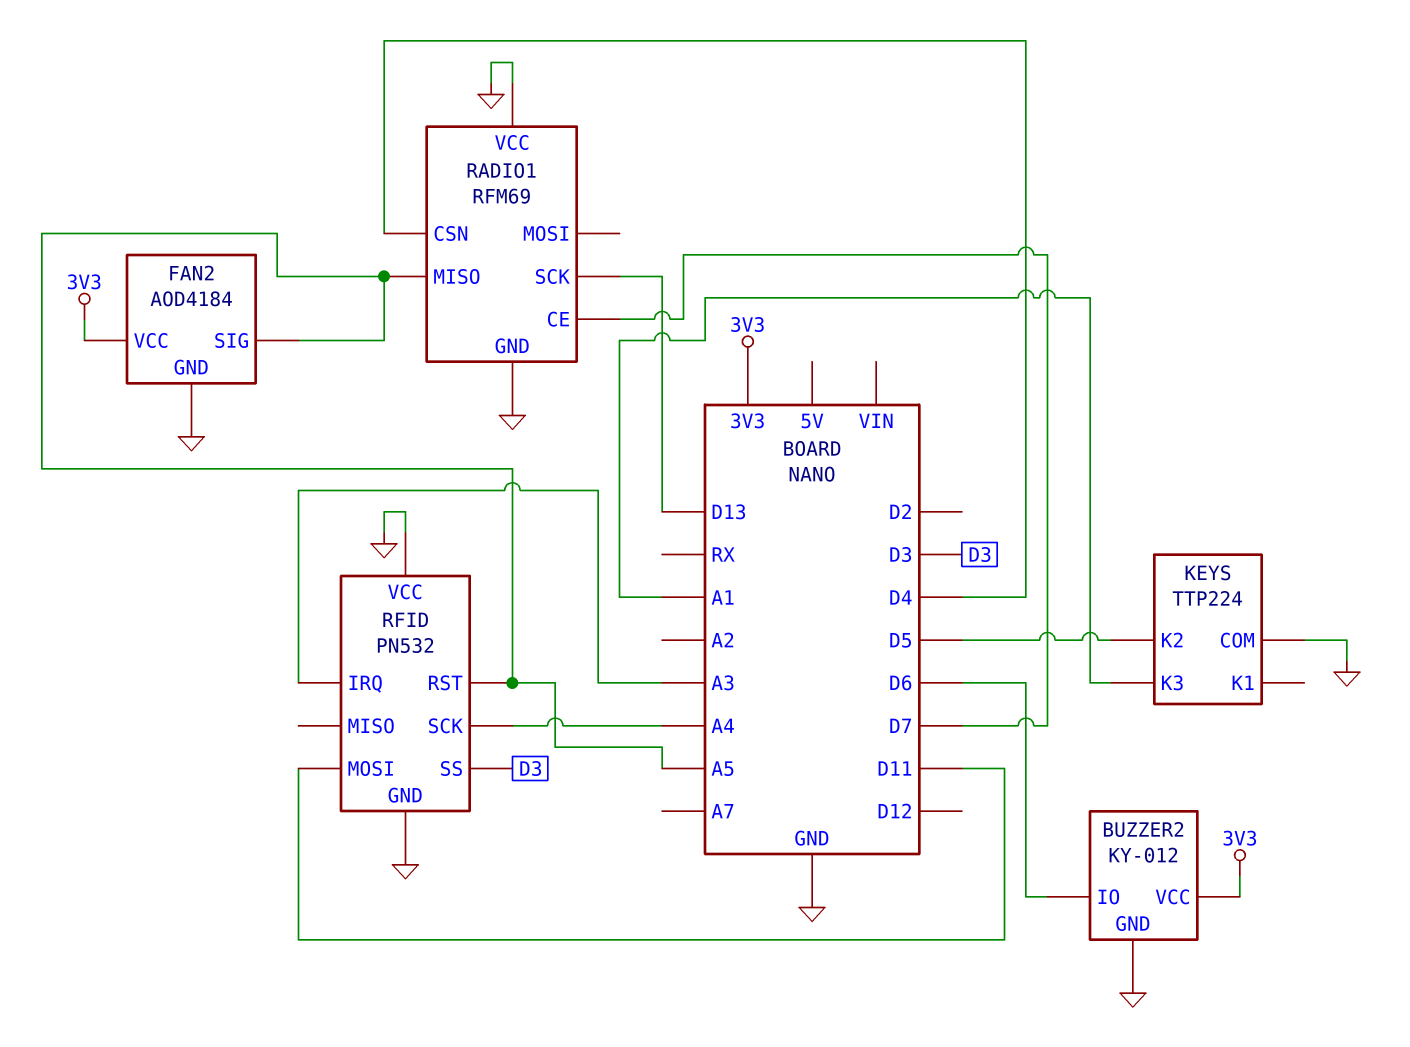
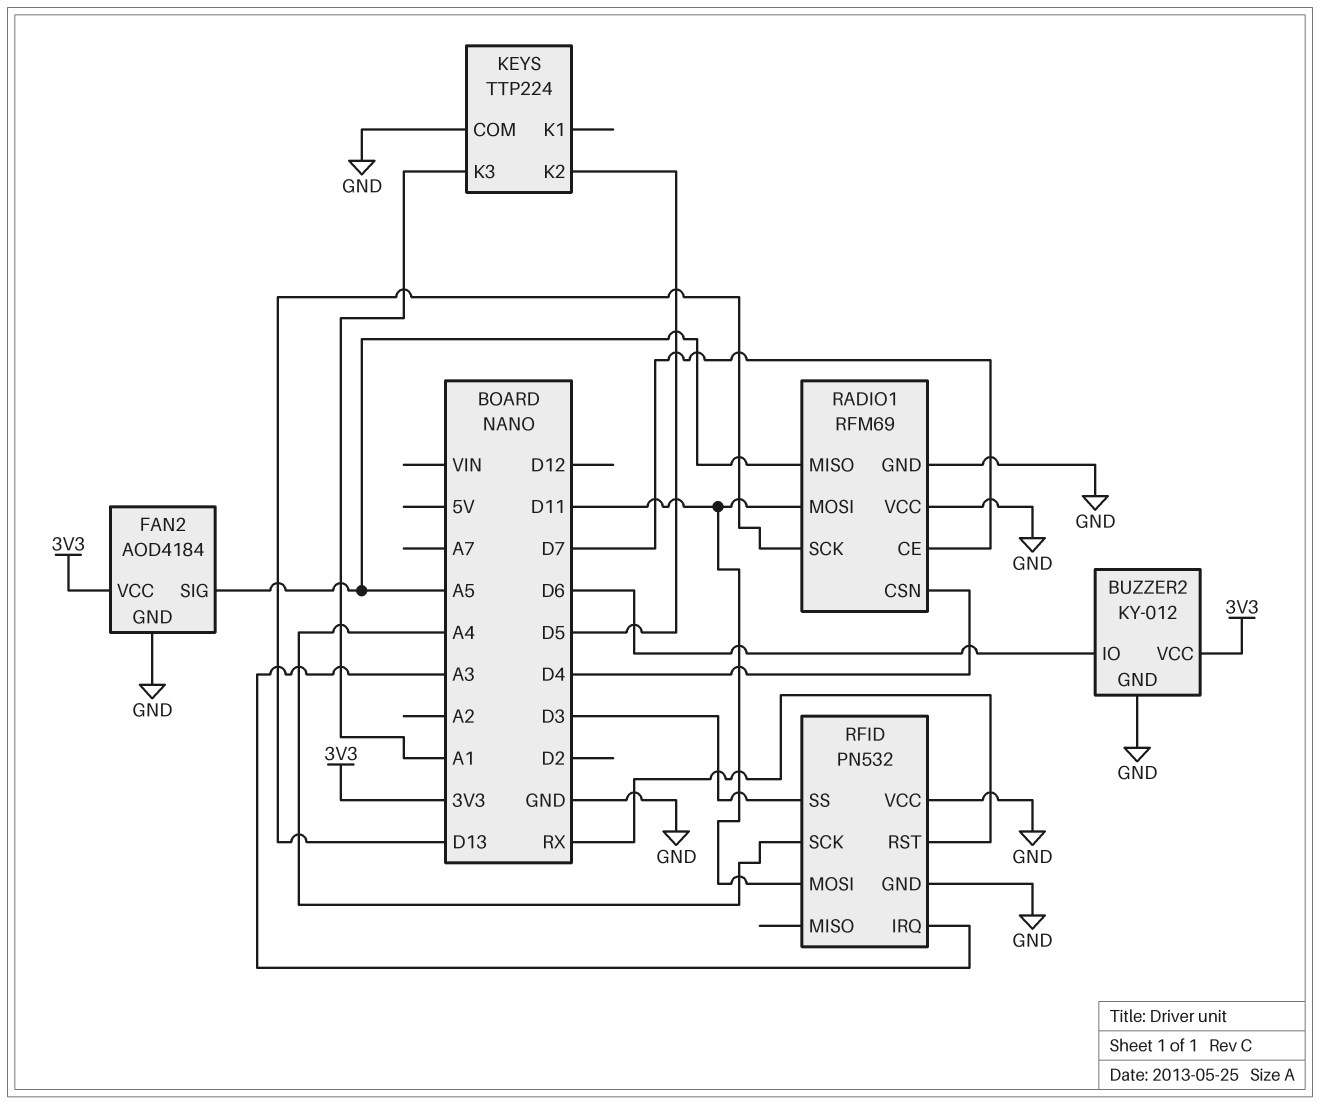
RADIO1 pin MOSI: none -> D11
RFID pin RST: A5 -> RX

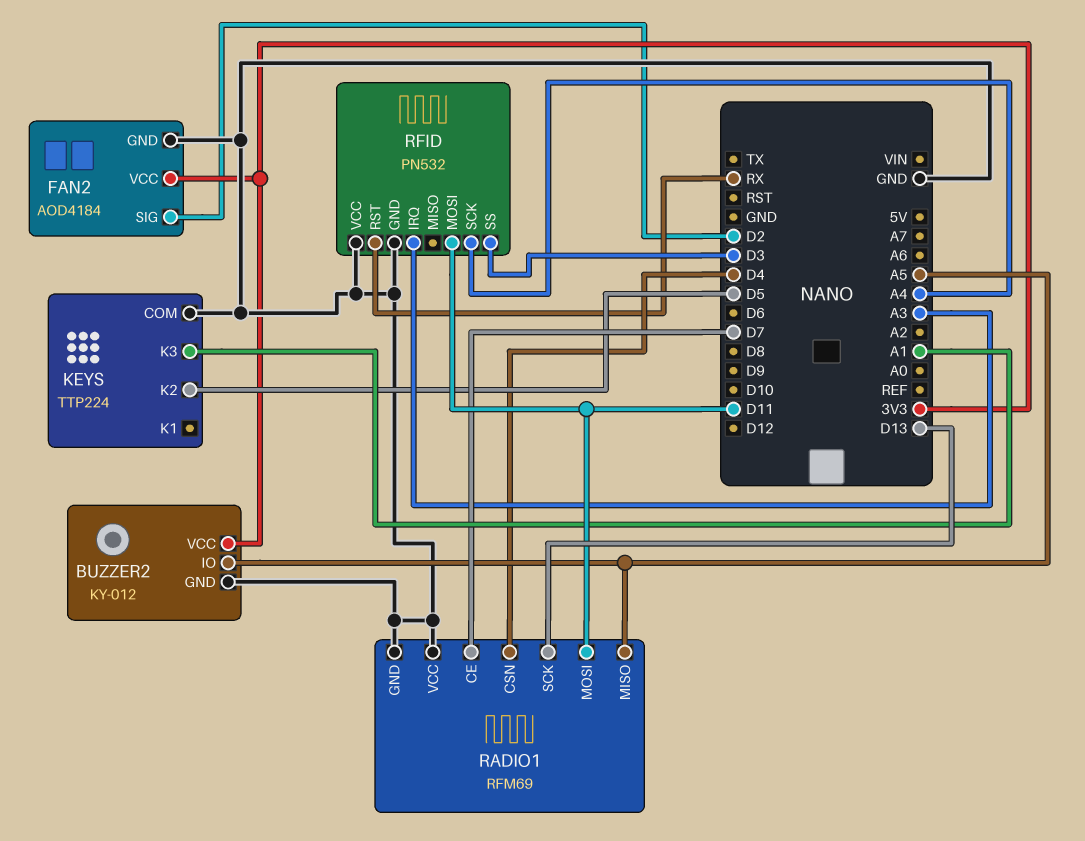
BUZZER2 pin IO: D6 -> A5
FAN2 pin SIG: A5 -> D2

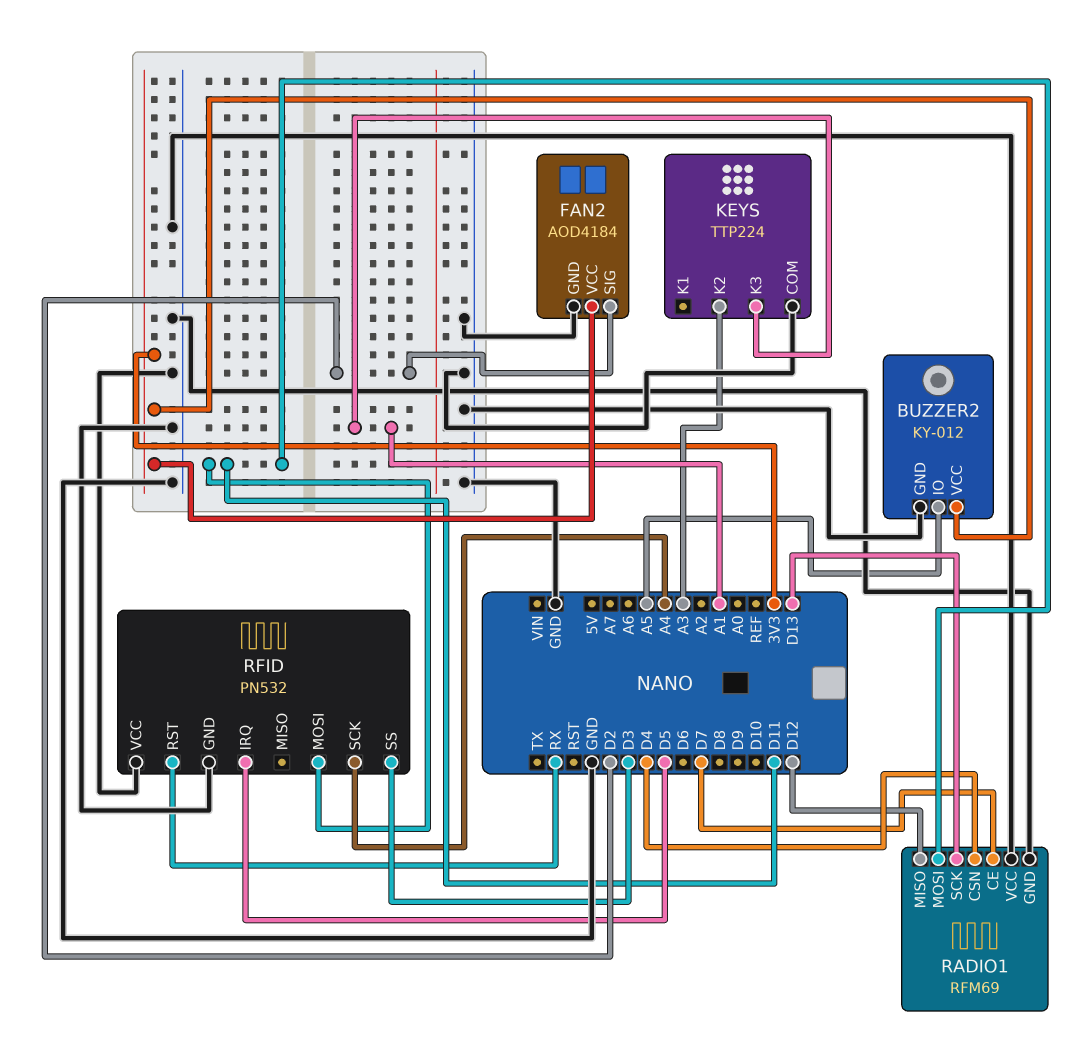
KEYS pin K2: D5 -> A3
RADIO1 pin MISO: A5 -> D12
RFID pin IRQ: A3 -> D5

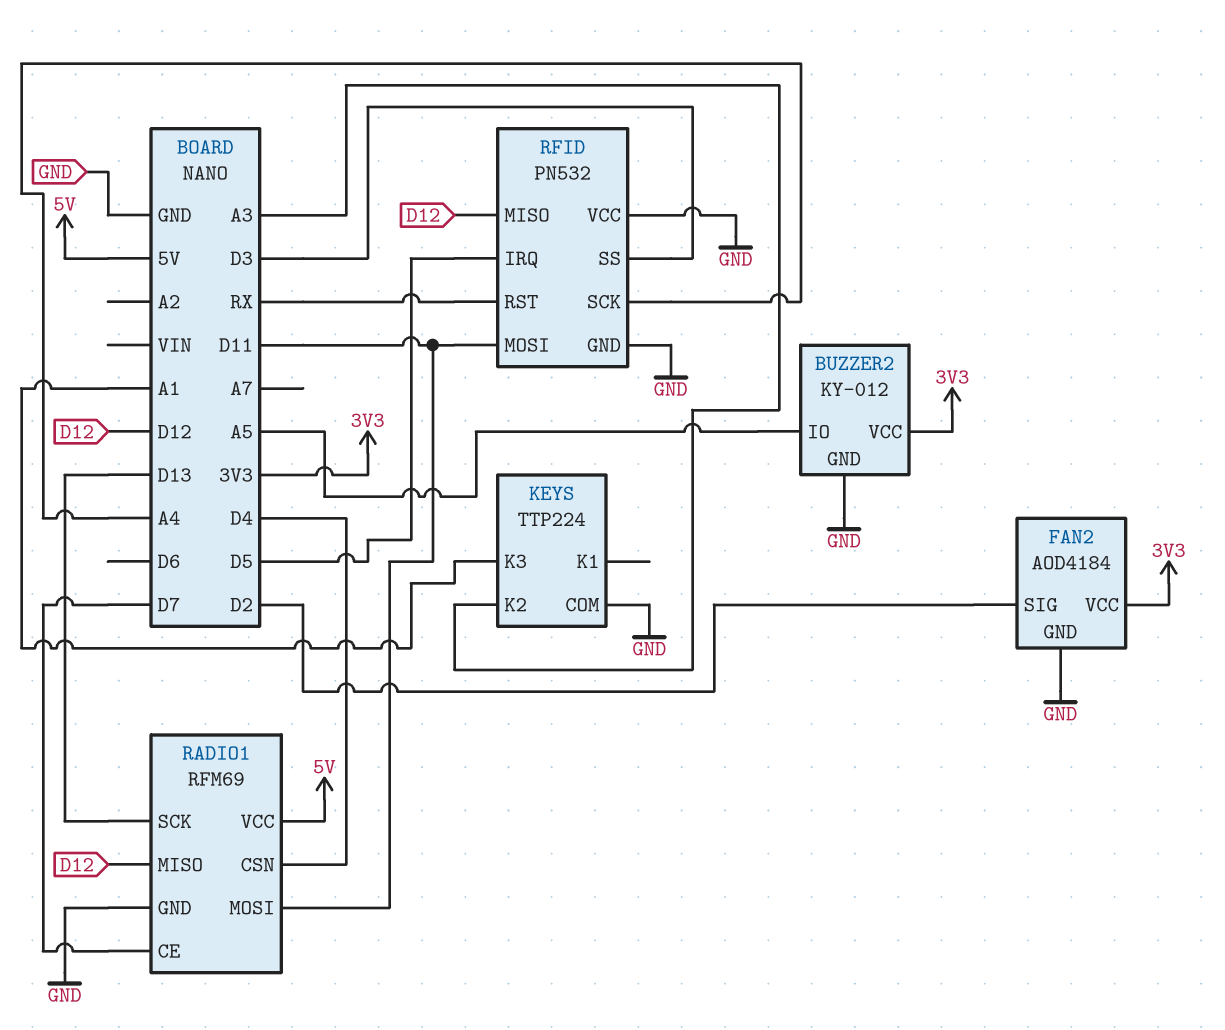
RADIO1 pin VCC: GND -> 5V
RFID pin MISO: none -> D12

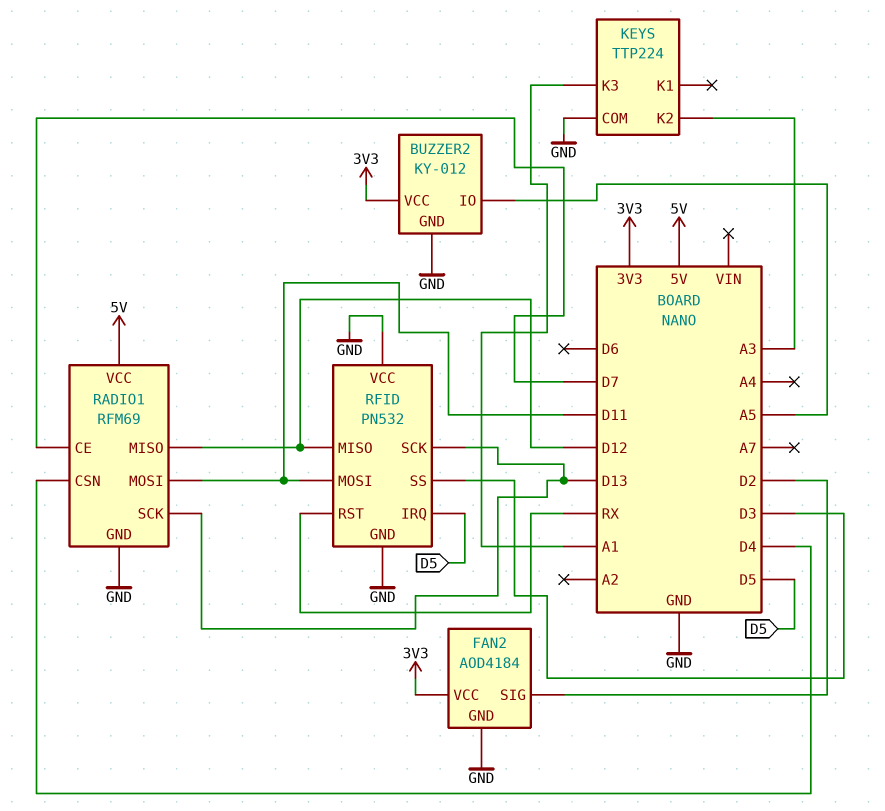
RFID pin SCK: A4 -> D13

